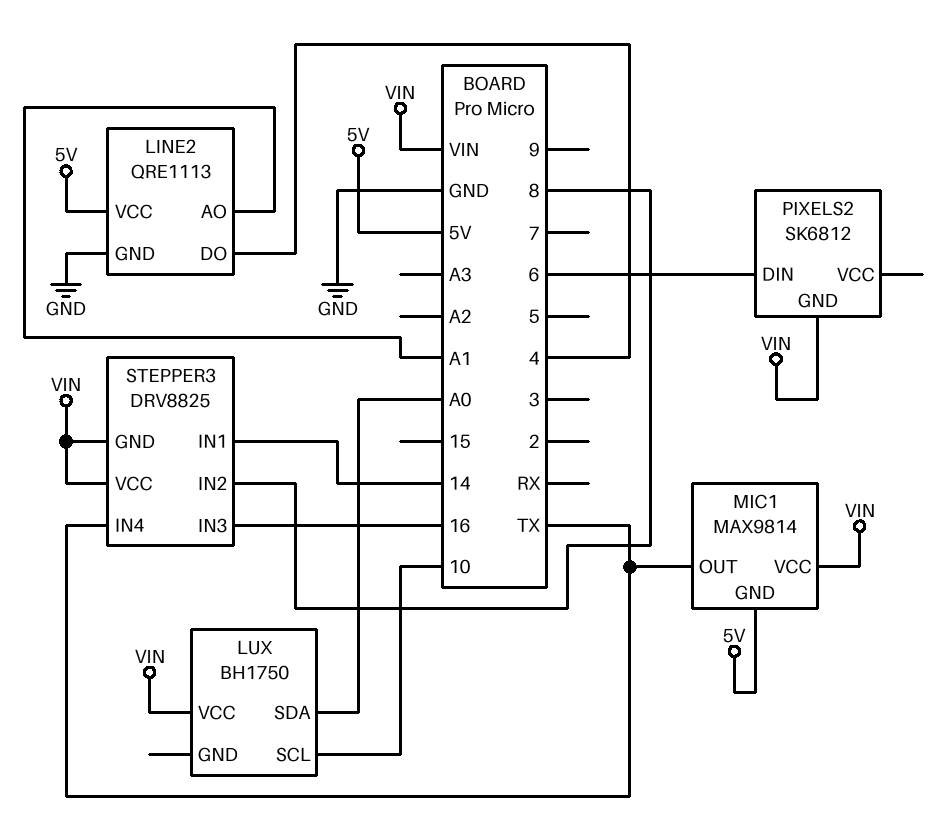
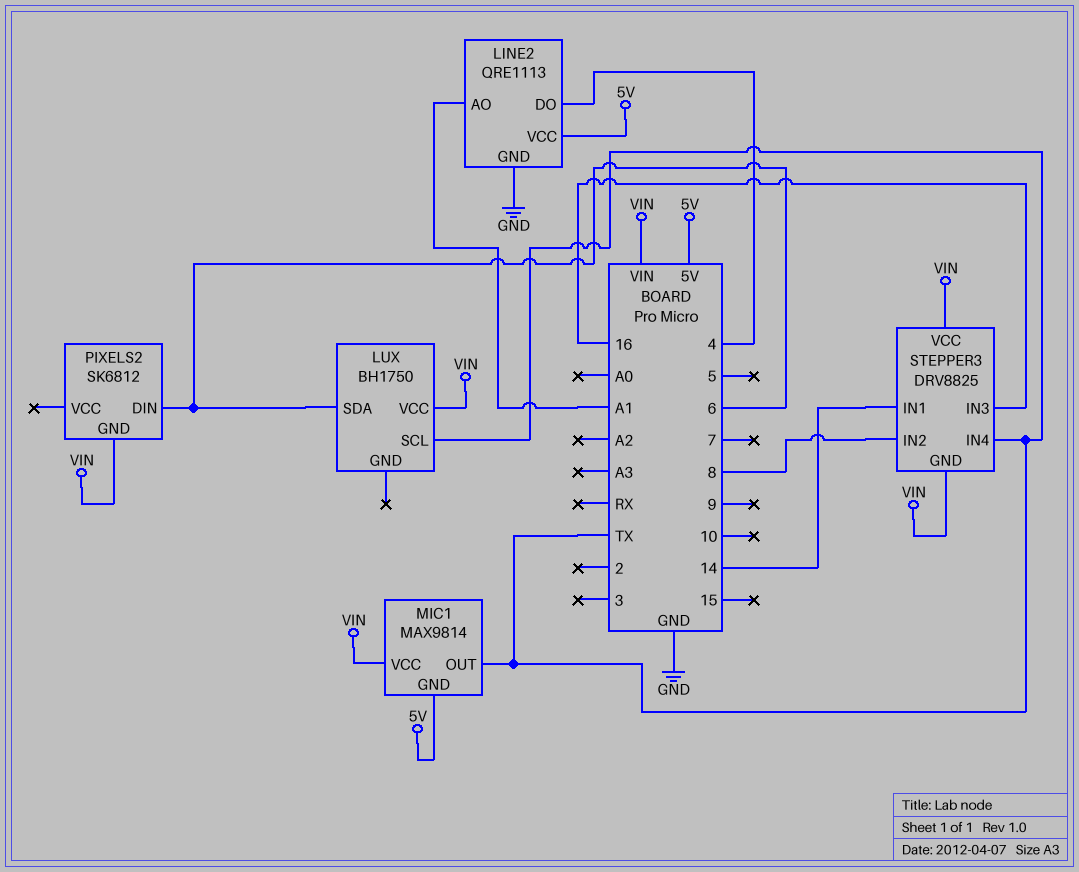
LUX pin SCL: 10 -> TX
LUX pin SDA: A0 -> 6

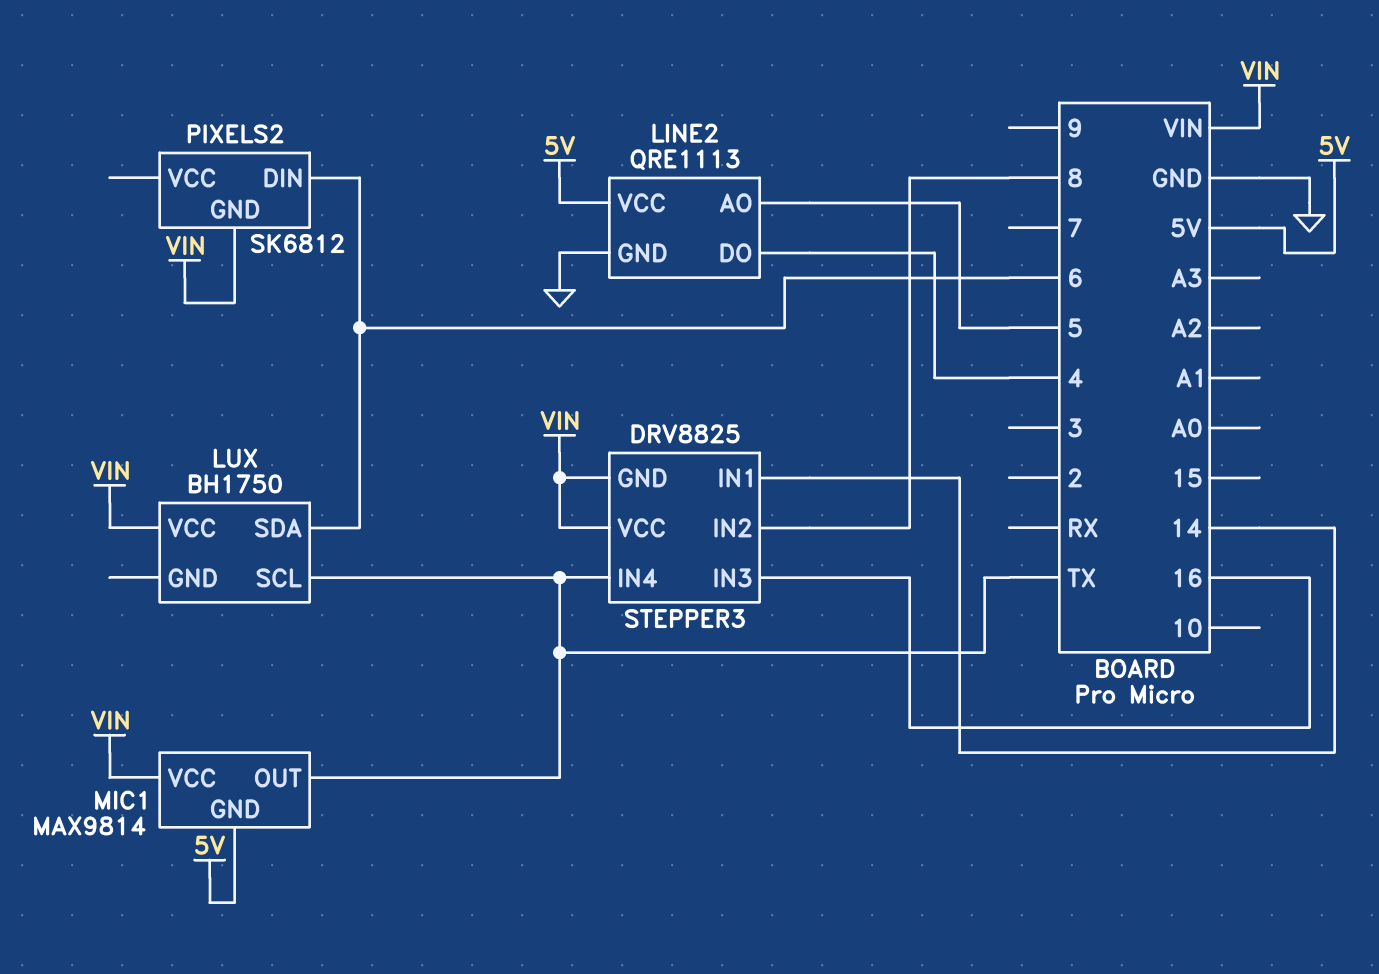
LINE2 pin AO: A1 -> 5

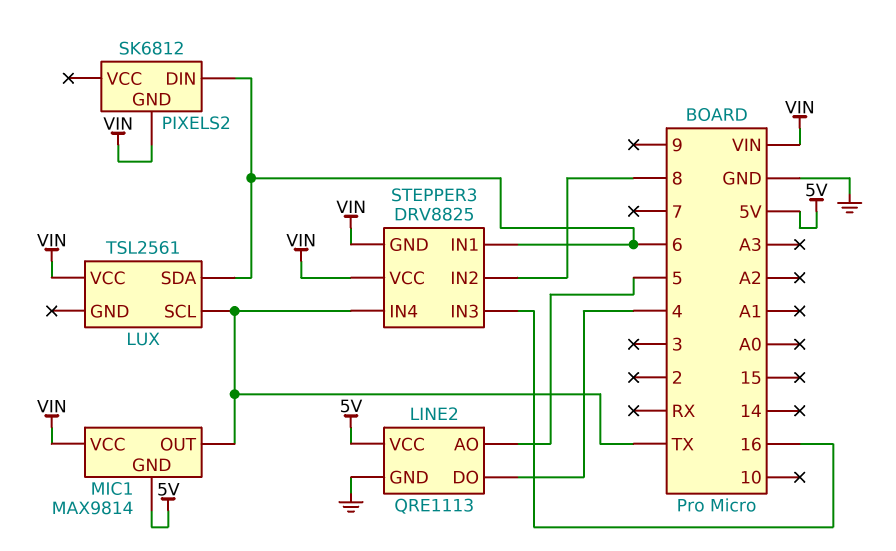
LUX: BH1750 -> TSL2561
STEPPER3 pin IN1: 14 -> 6

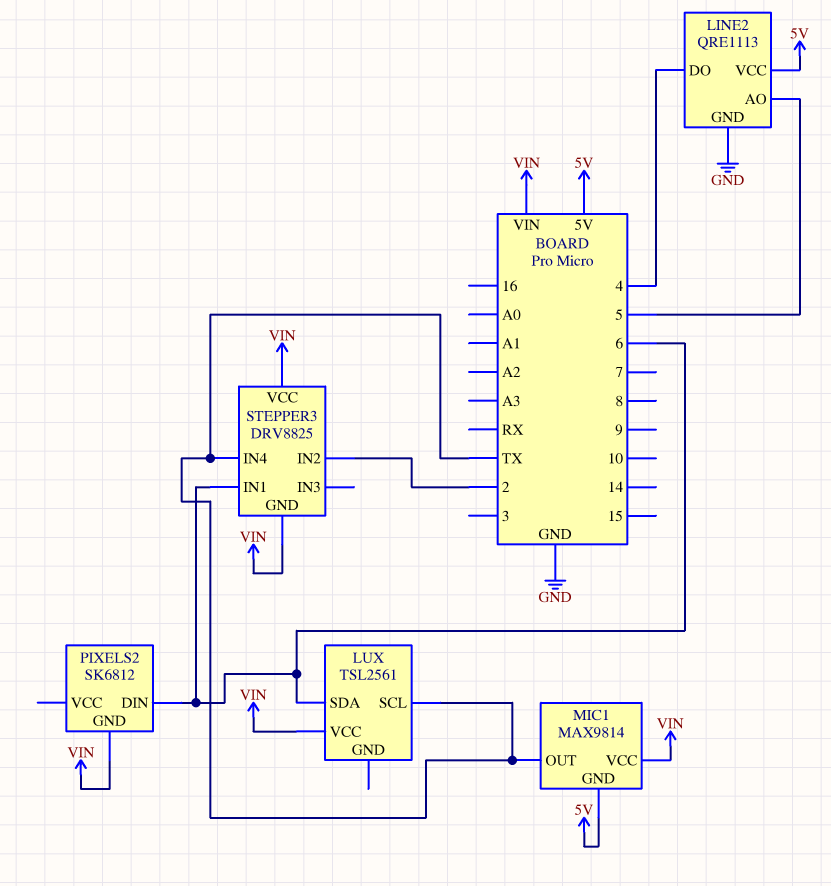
STEPPER3 pin IN2: 8 -> 2
STEPPER3 pin IN3: 16 -> none

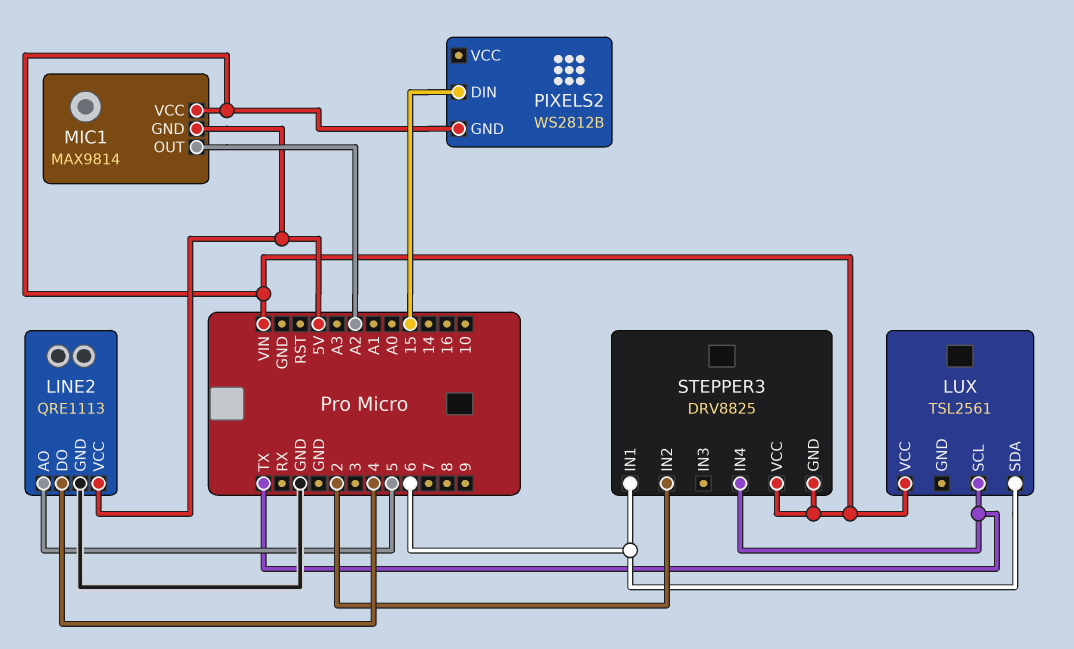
MIC1 pin OUT: TX -> A2
PIXELS2: SK6812 -> WS2812B
PIXELS2 pin DIN: 6 -> 15

